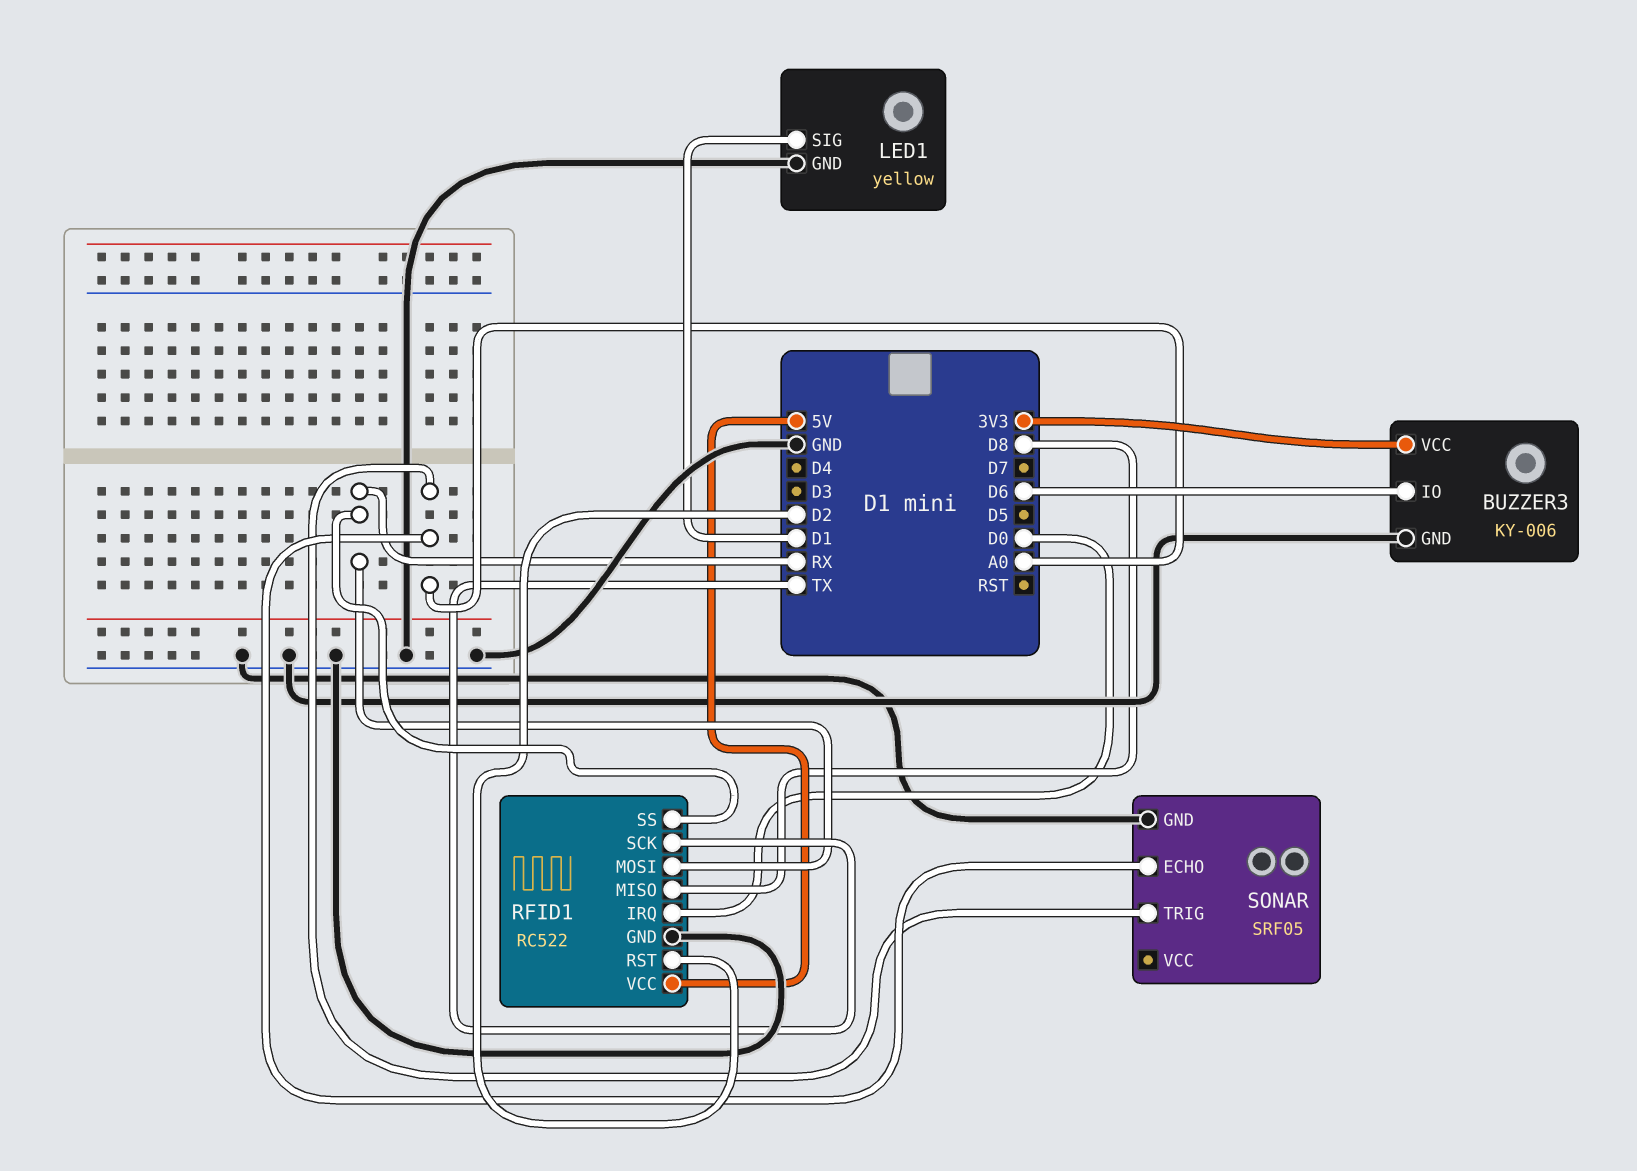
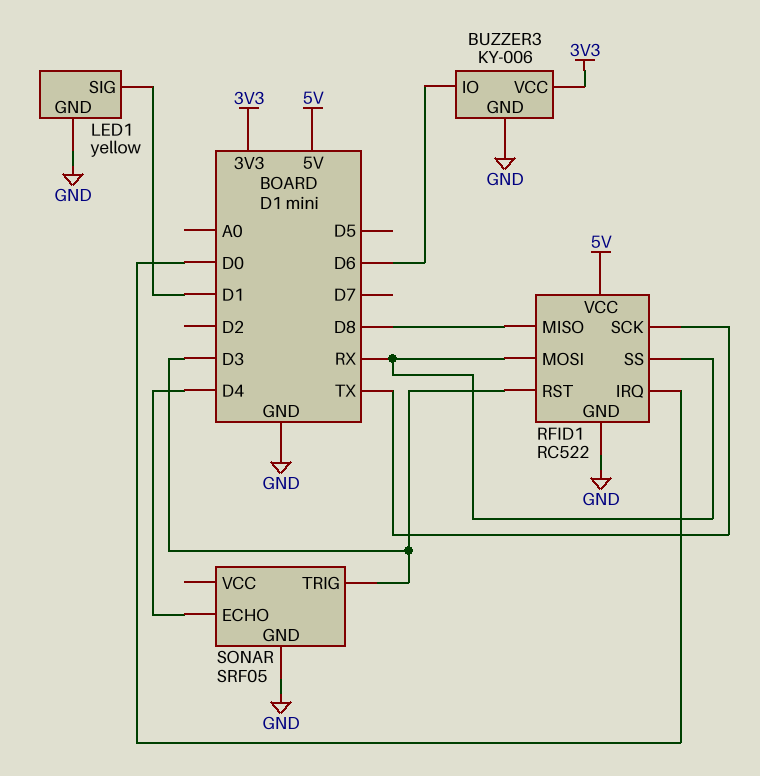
RFID1 pin RST: D2 -> D3
SONAR pin ECHO: A0 -> D4
SONAR pin TRIG: A0 -> D3

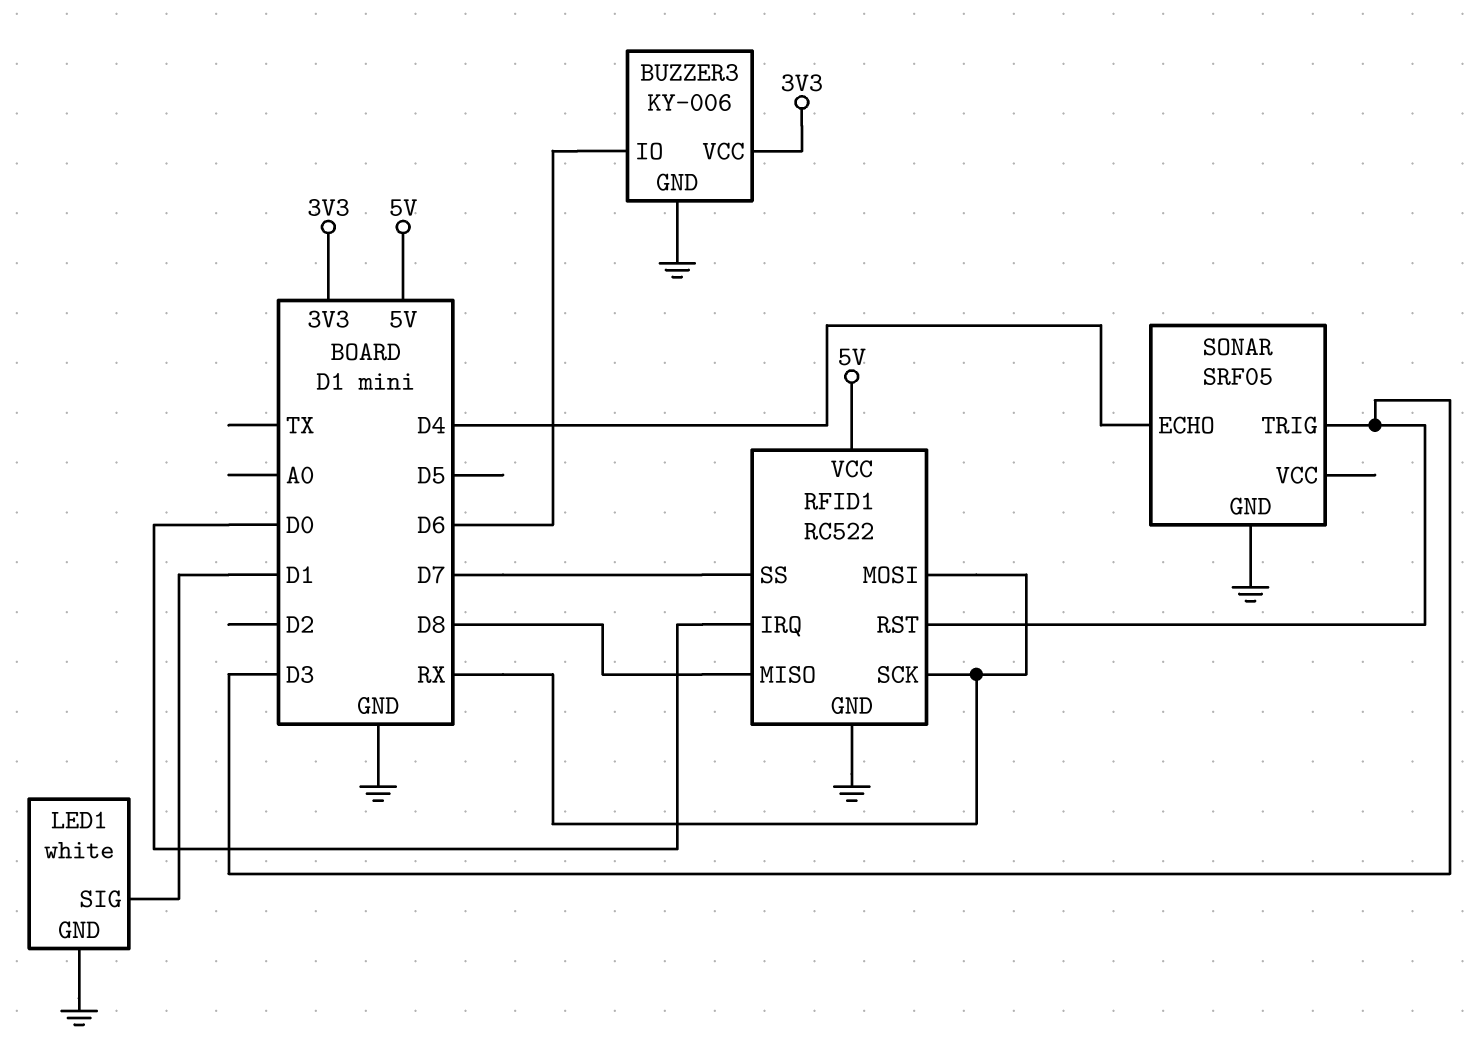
LED1: yellow -> white
RFID1 pin SCK: TX -> RX
RFID1 pin SS: RX -> D7

